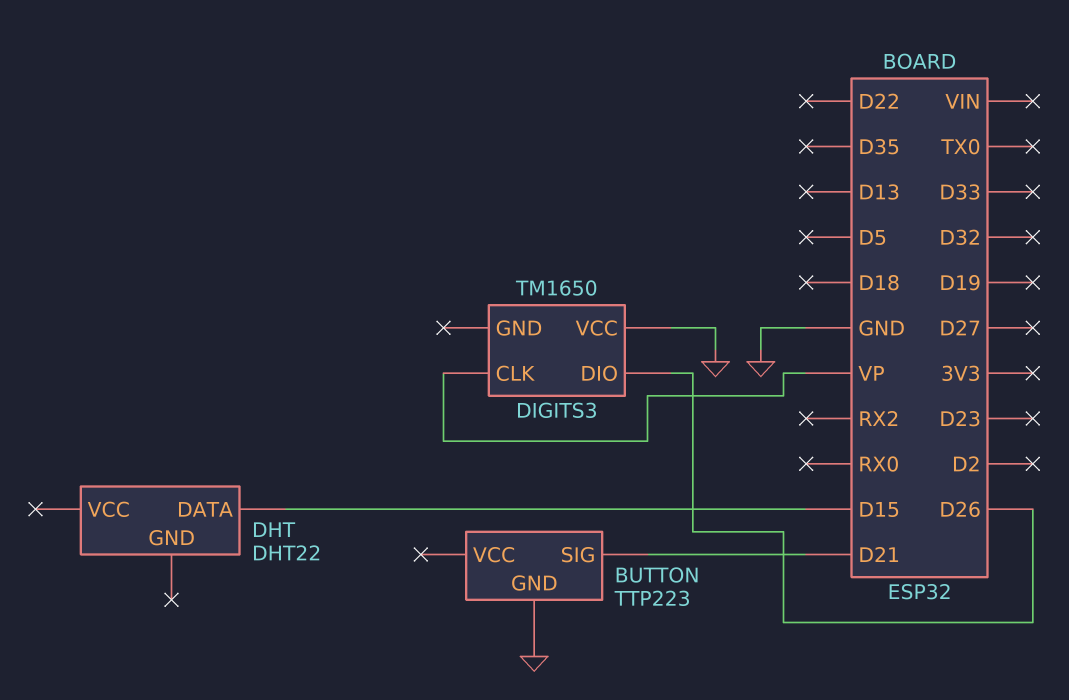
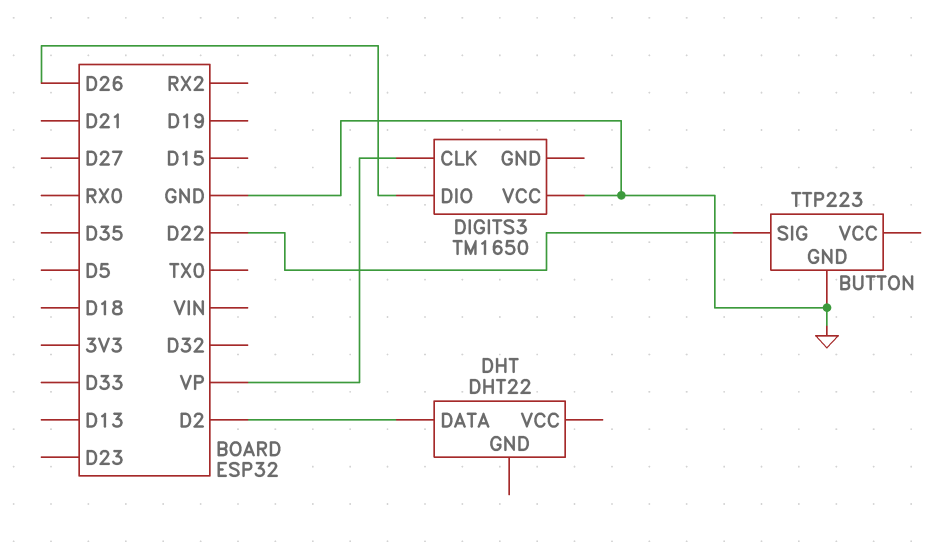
BUTTON pin SIG: D21 -> D22
DHT pin DATA: D15 -> D2

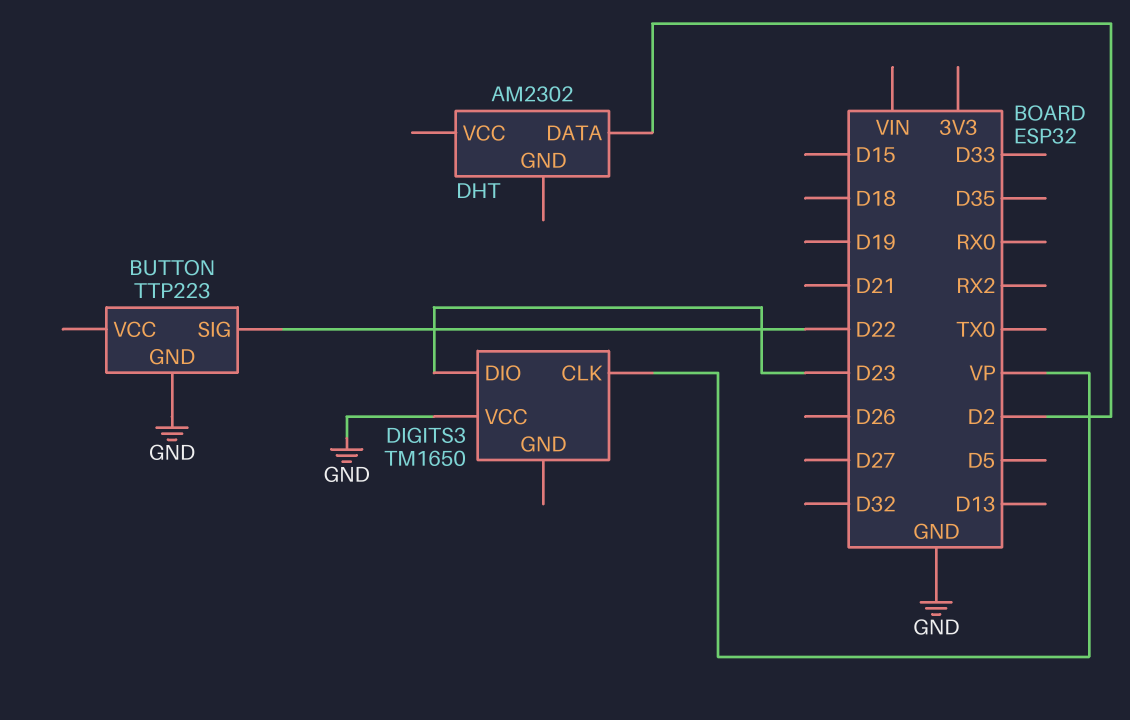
DHT: DHT22 -> AM2302
DIGITS3 pin DIO: D26 -> D23

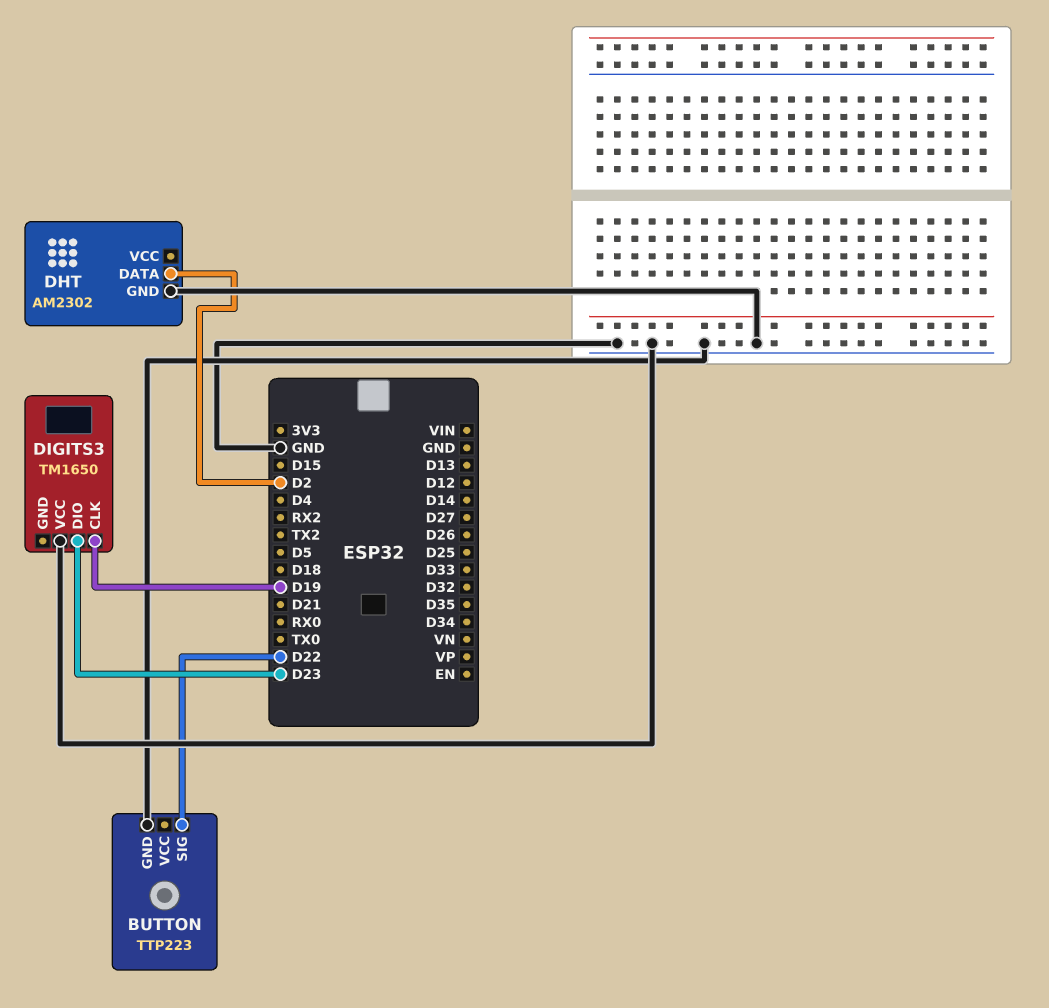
DHT pin GND: none -> GND
DIGITS3 pin CLK: VP -> D19

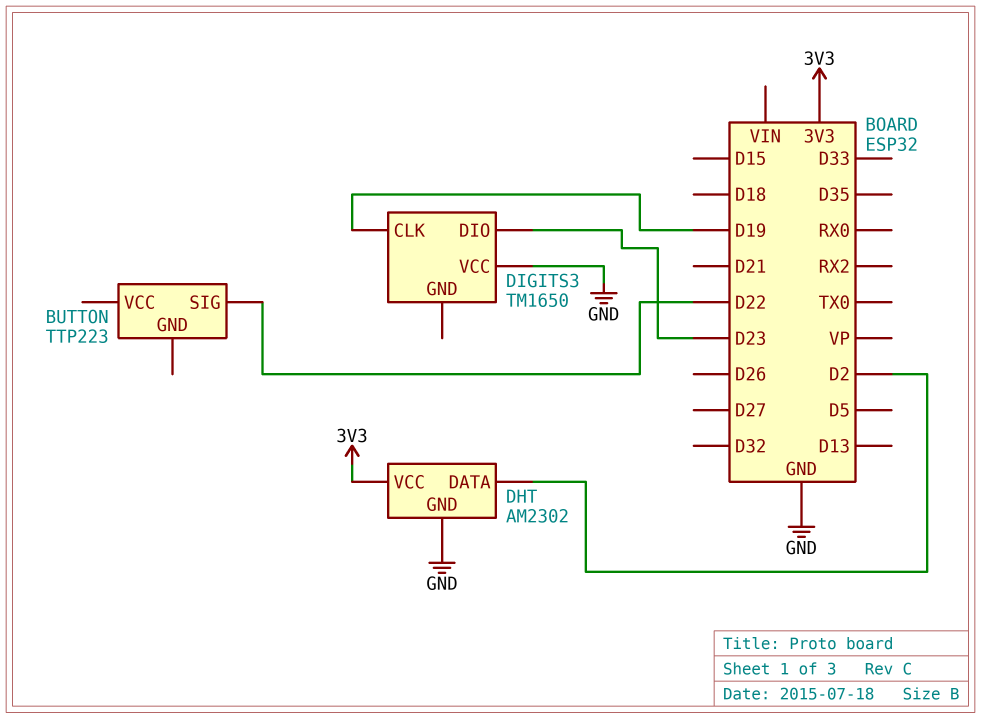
BUTTON pin GND: GND -> none
DHT pin VCC: none -> 3V3

